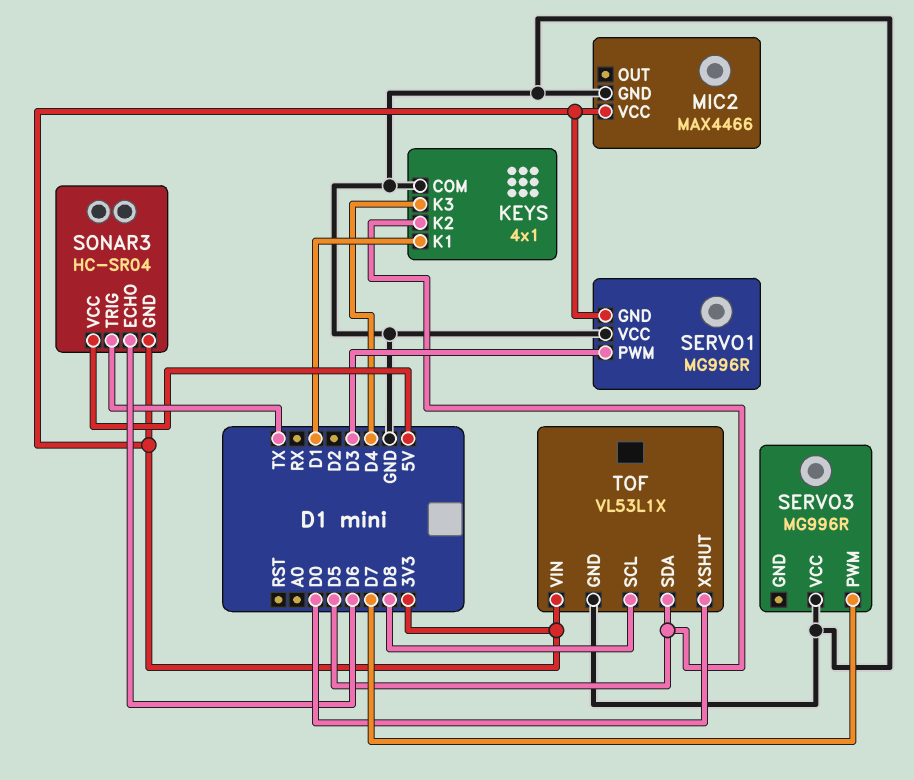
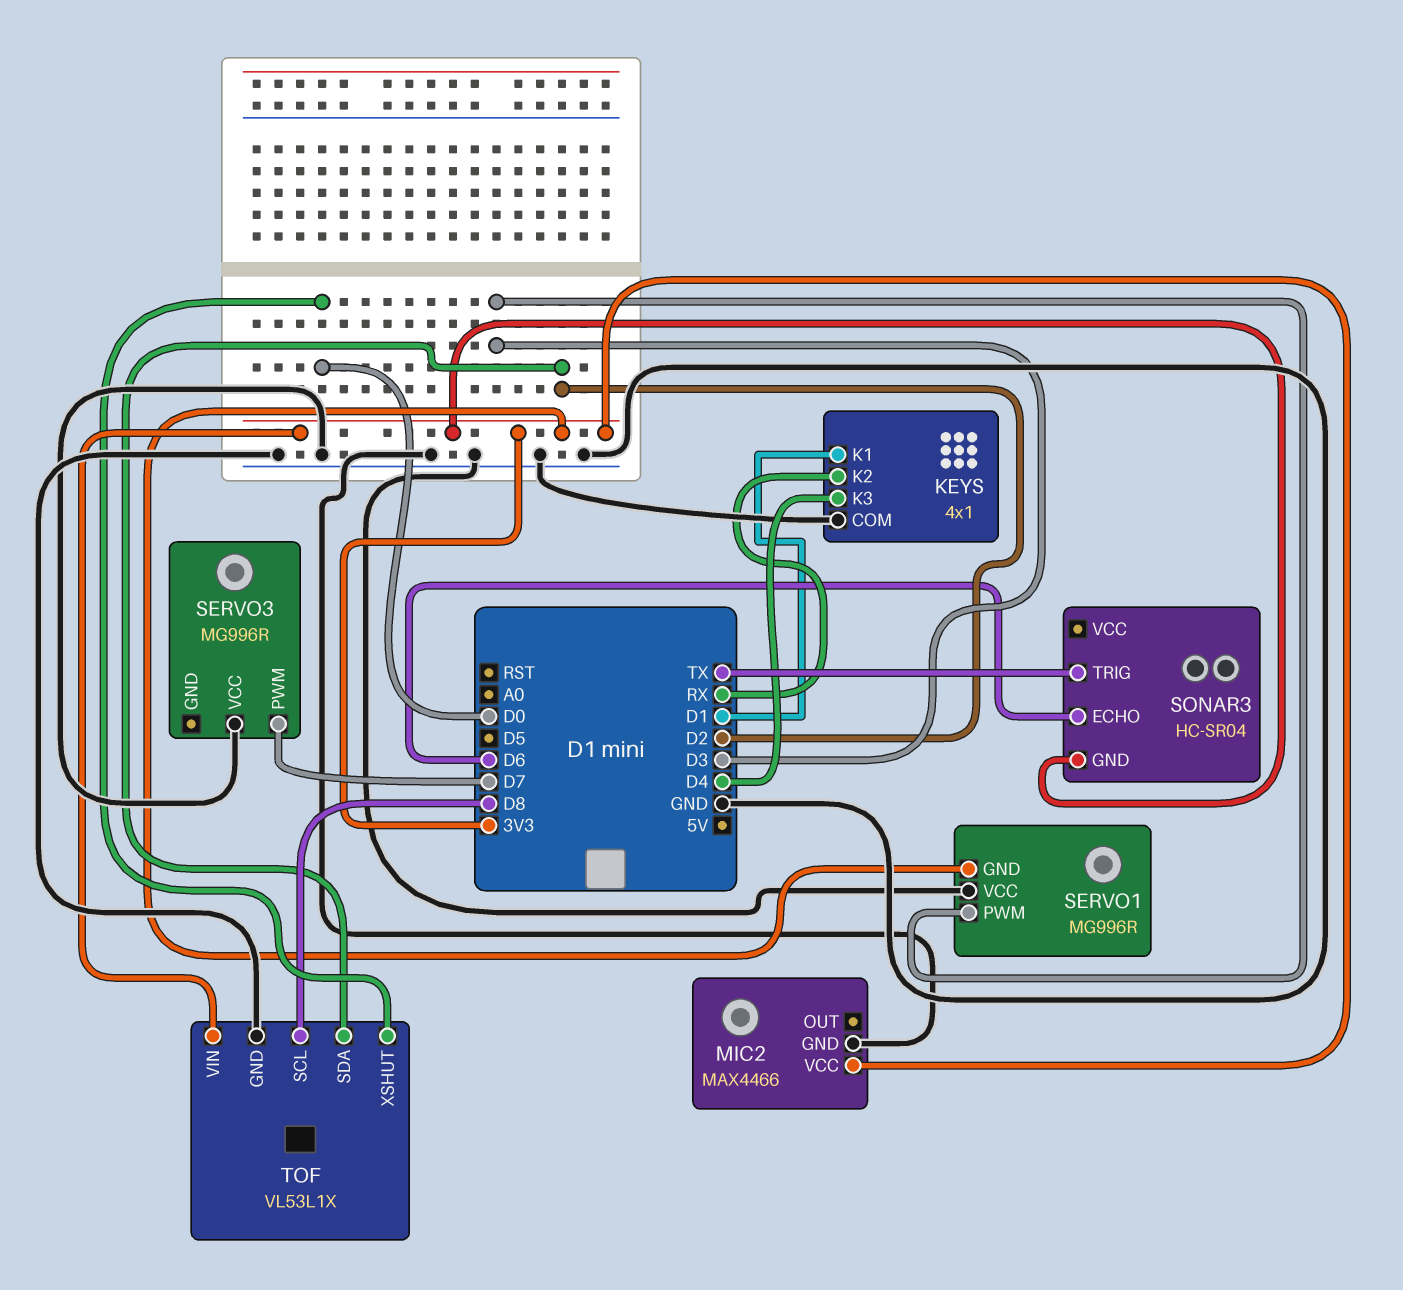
KEYS pin K2: D5 -> RX
SONAR3 pin VCC: 5V -> none
TOF pin SDA: D5 -> D2

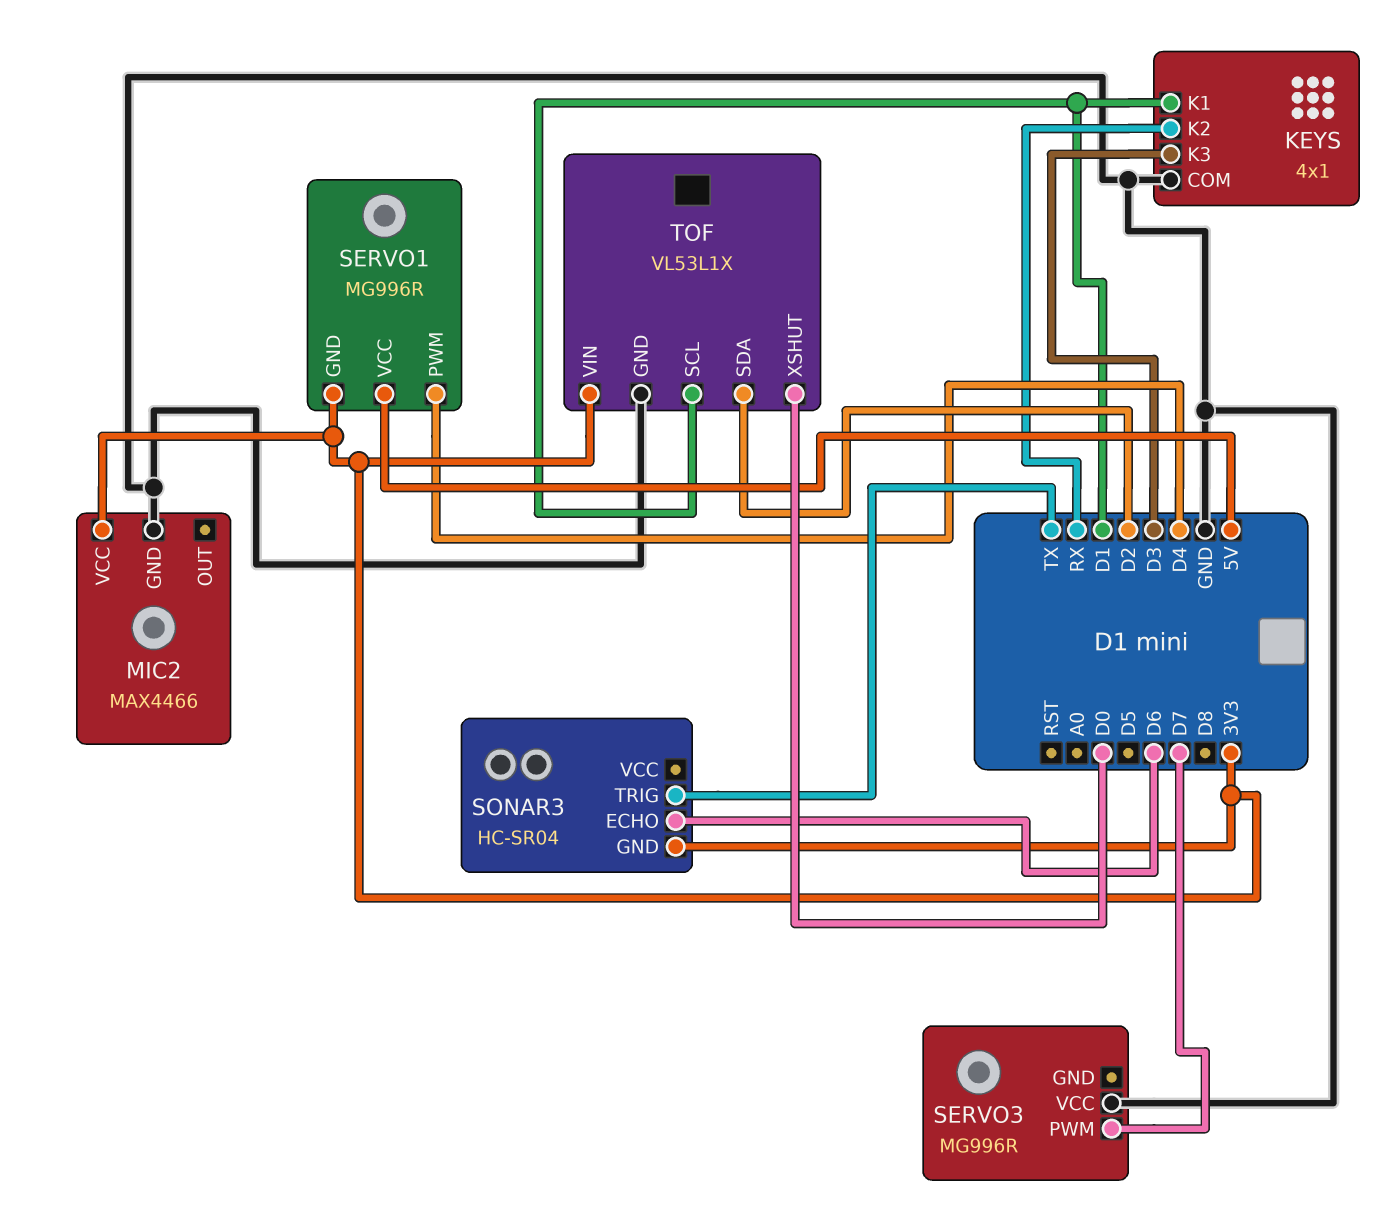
KEYS pin K3: D4 -> D3
SERVO1 pin PWM: D3 -> D4
SERVO1 pin VCC: GND -> 5V
TOF pin SCL: D8 -> D1

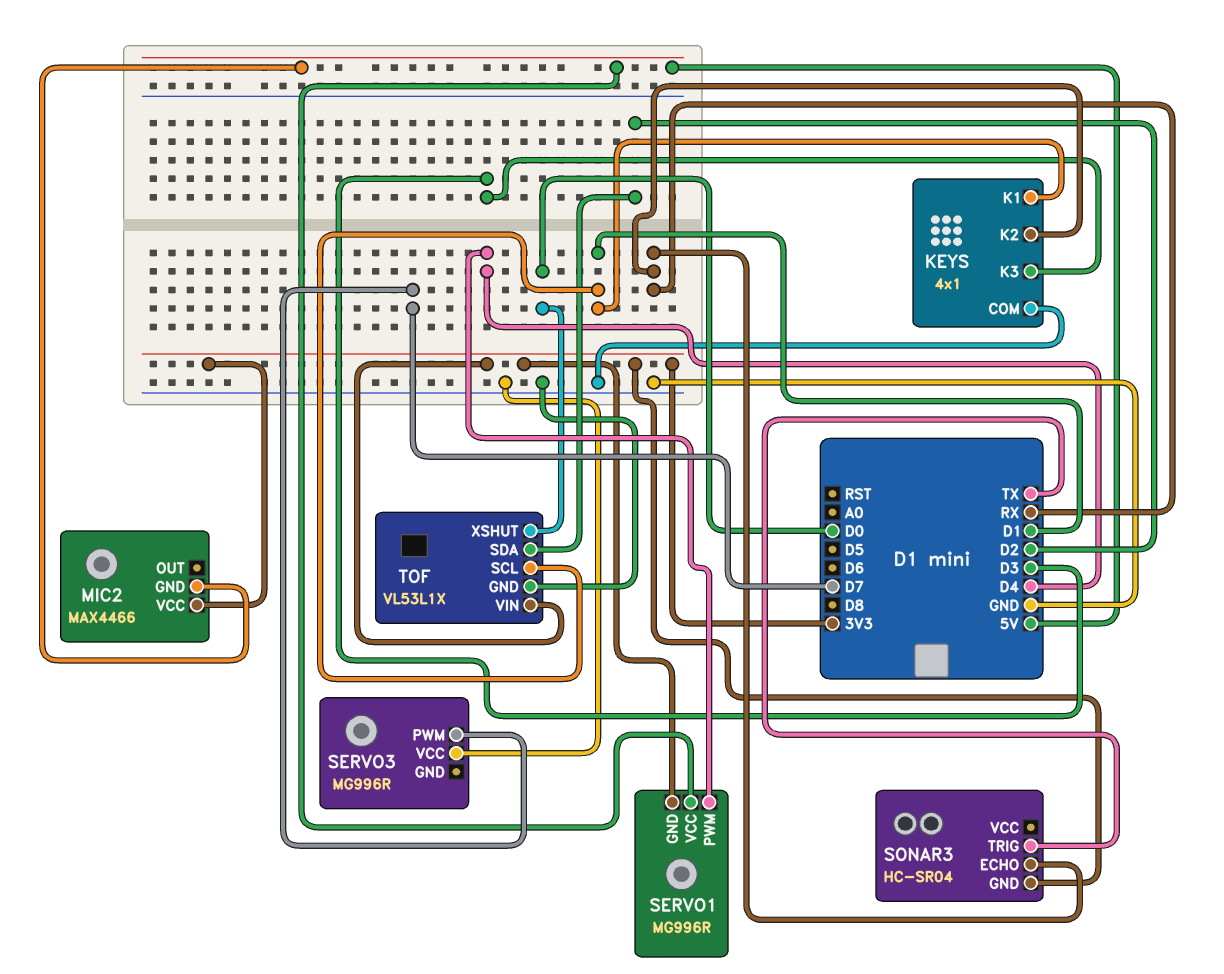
MIC2 pin GND: GND -> 5V
SONAR3 pin ECHO: D6 -> RX

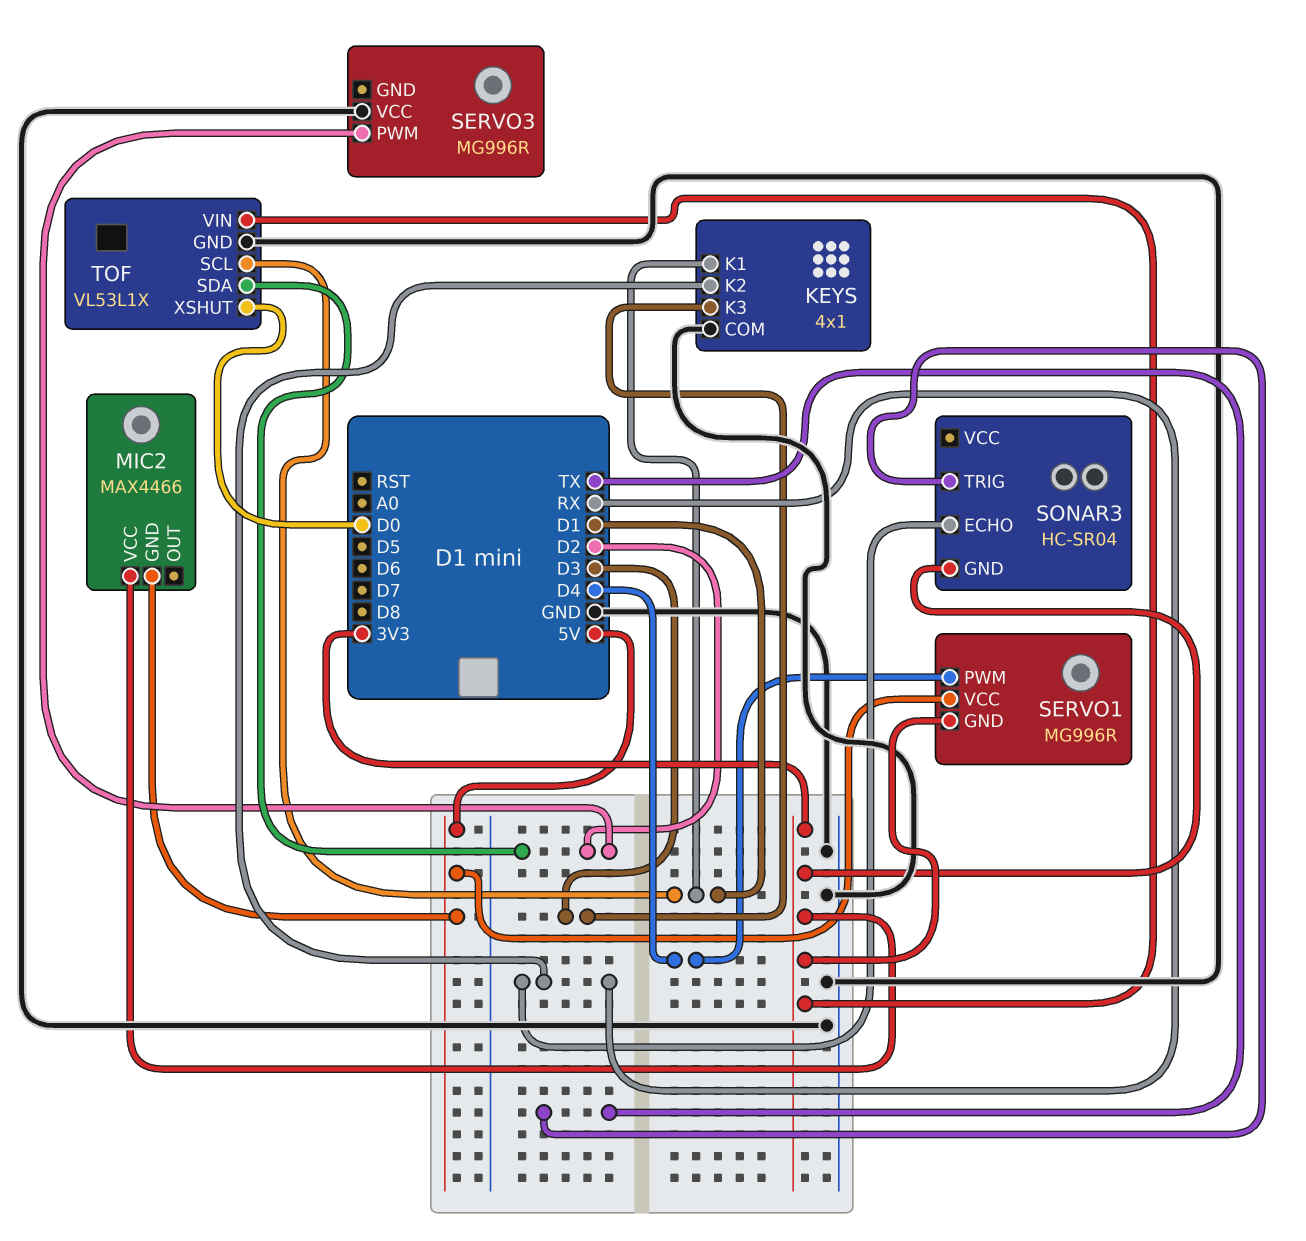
SERVO3 pin PWM: D7 -> D2

